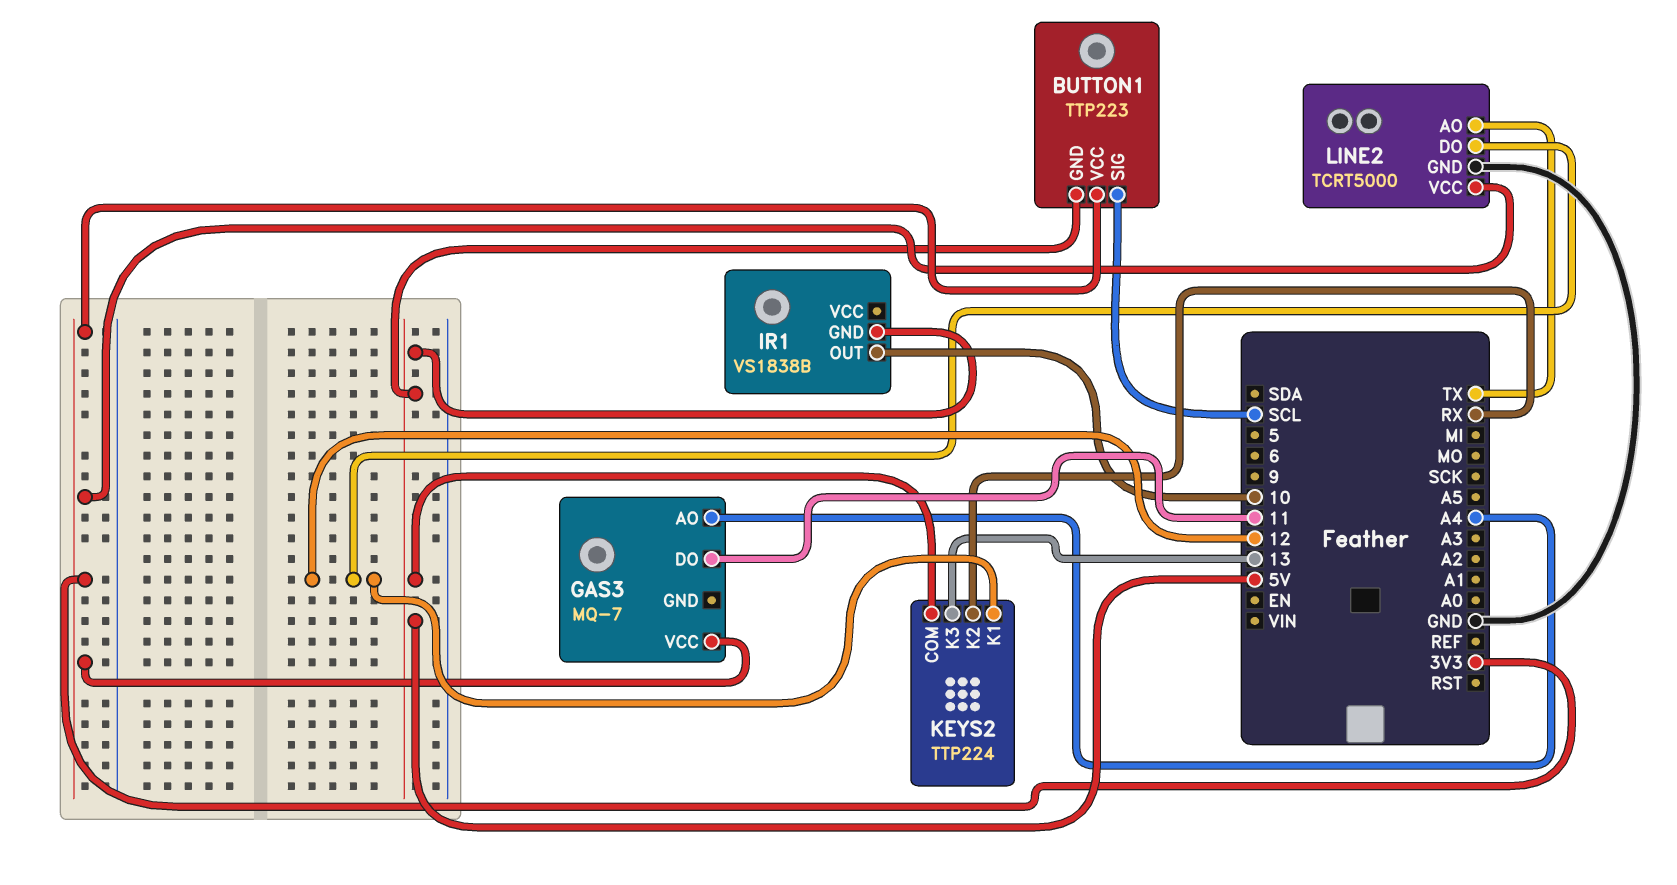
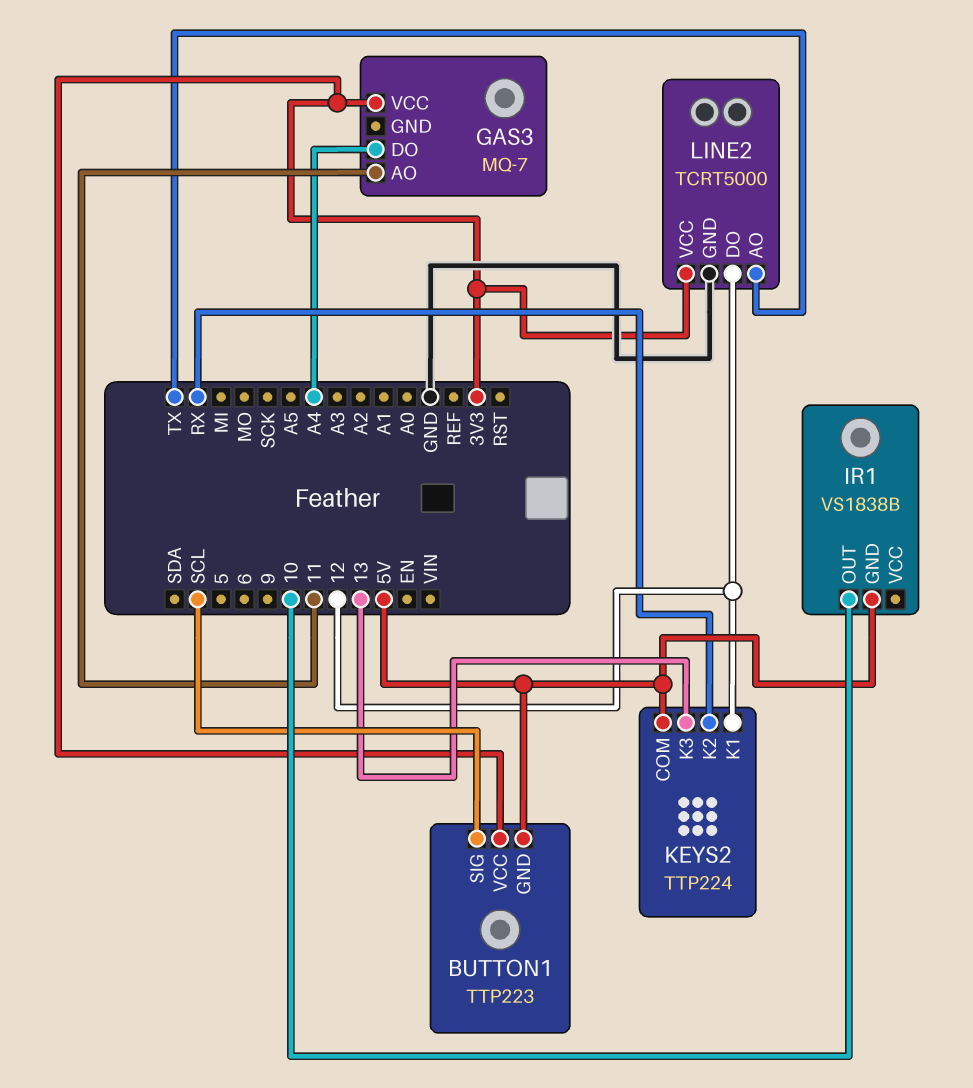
GAS3 pin AO: A4 -> 11
GAS3 pin DO: 11 -> A4

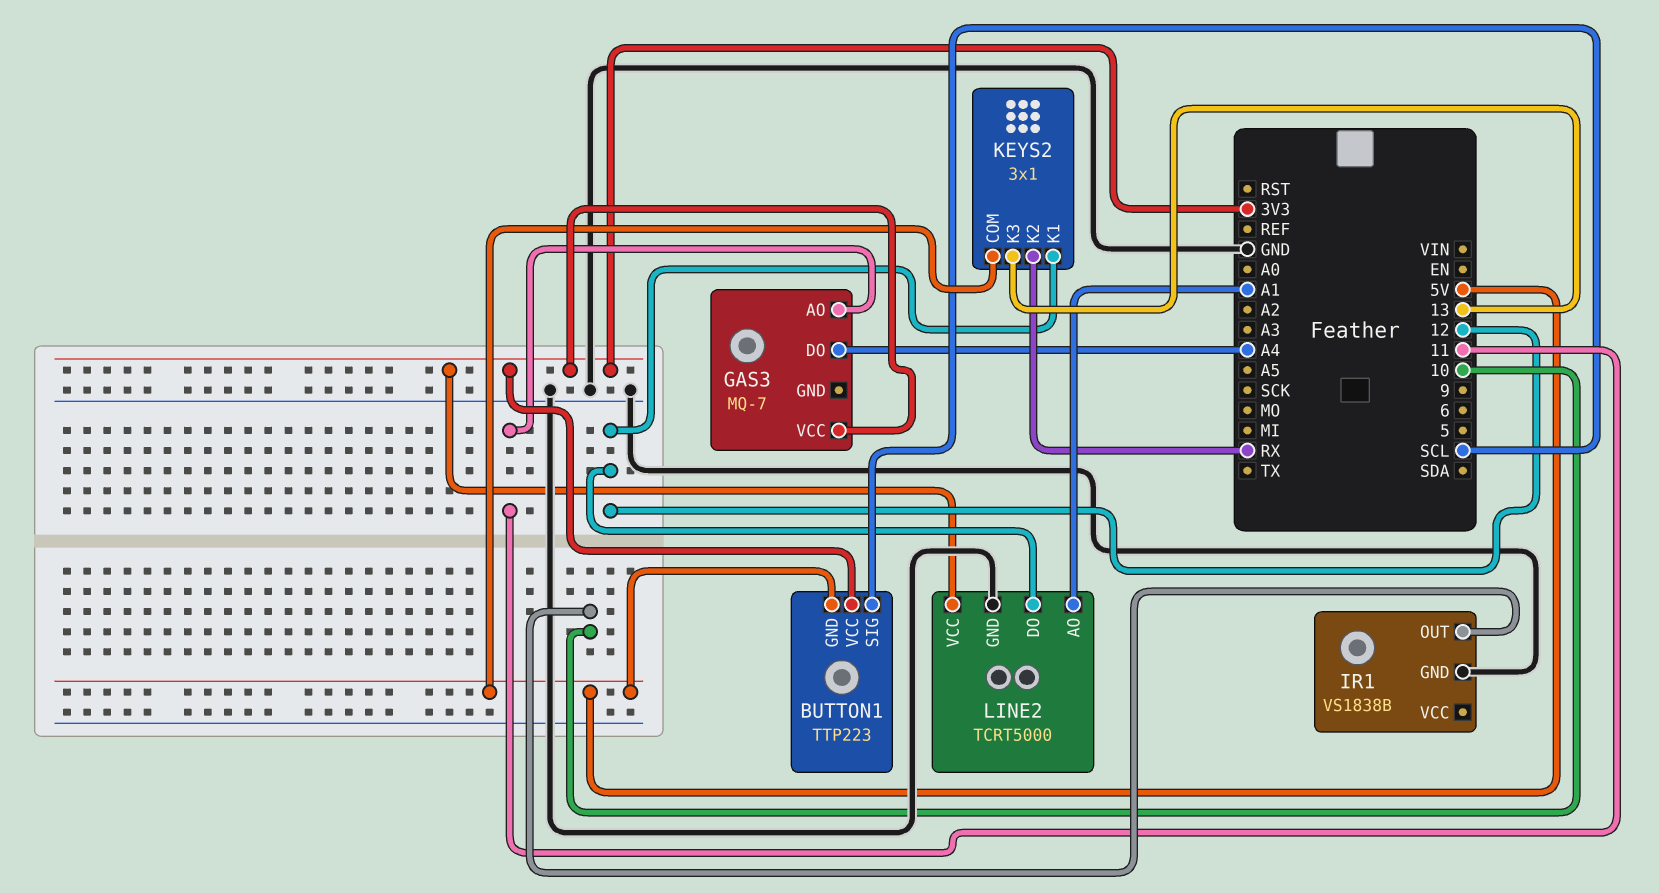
IR1 pin GND: 5V -> GND
KEYS2: TTP224 -> 3x1
LINE2 pin AO: TX -> A1

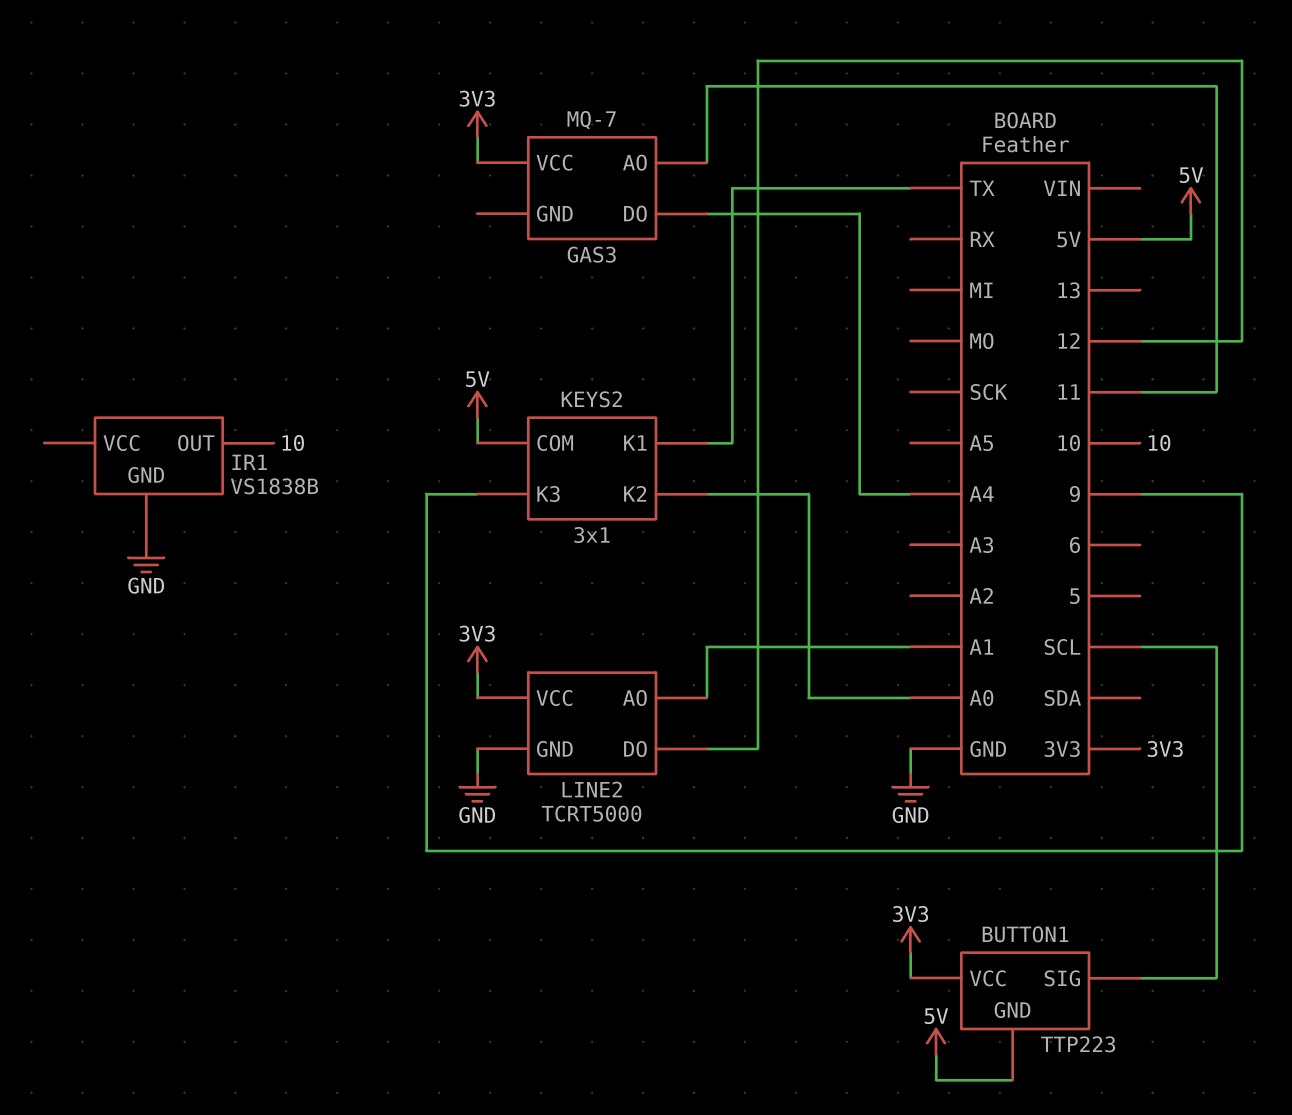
KEYS2 pin K1: 12 -> TX
KEYS2 pin K2: RX -> A0
KEYS2 pin K3: 13 -> 9

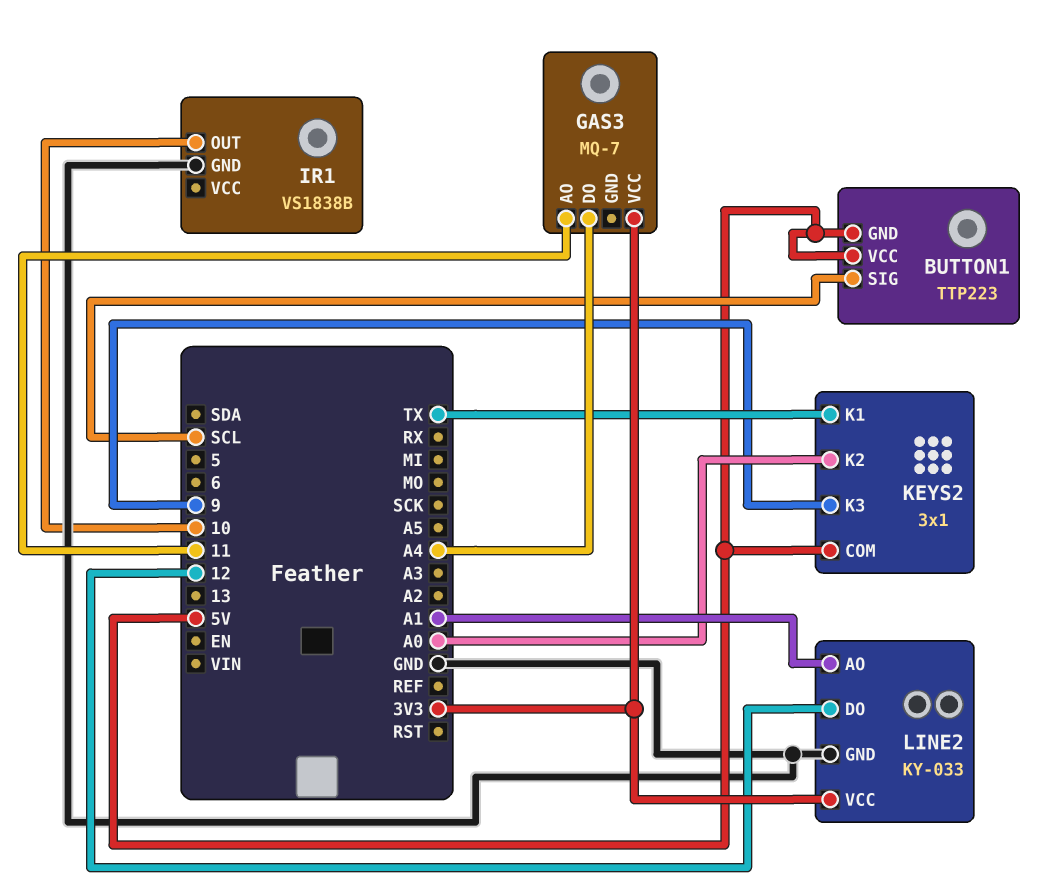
BUTTON1 pin VCC: 3V3 -> 5V
LINE2: TCRT5000 -> KY-033

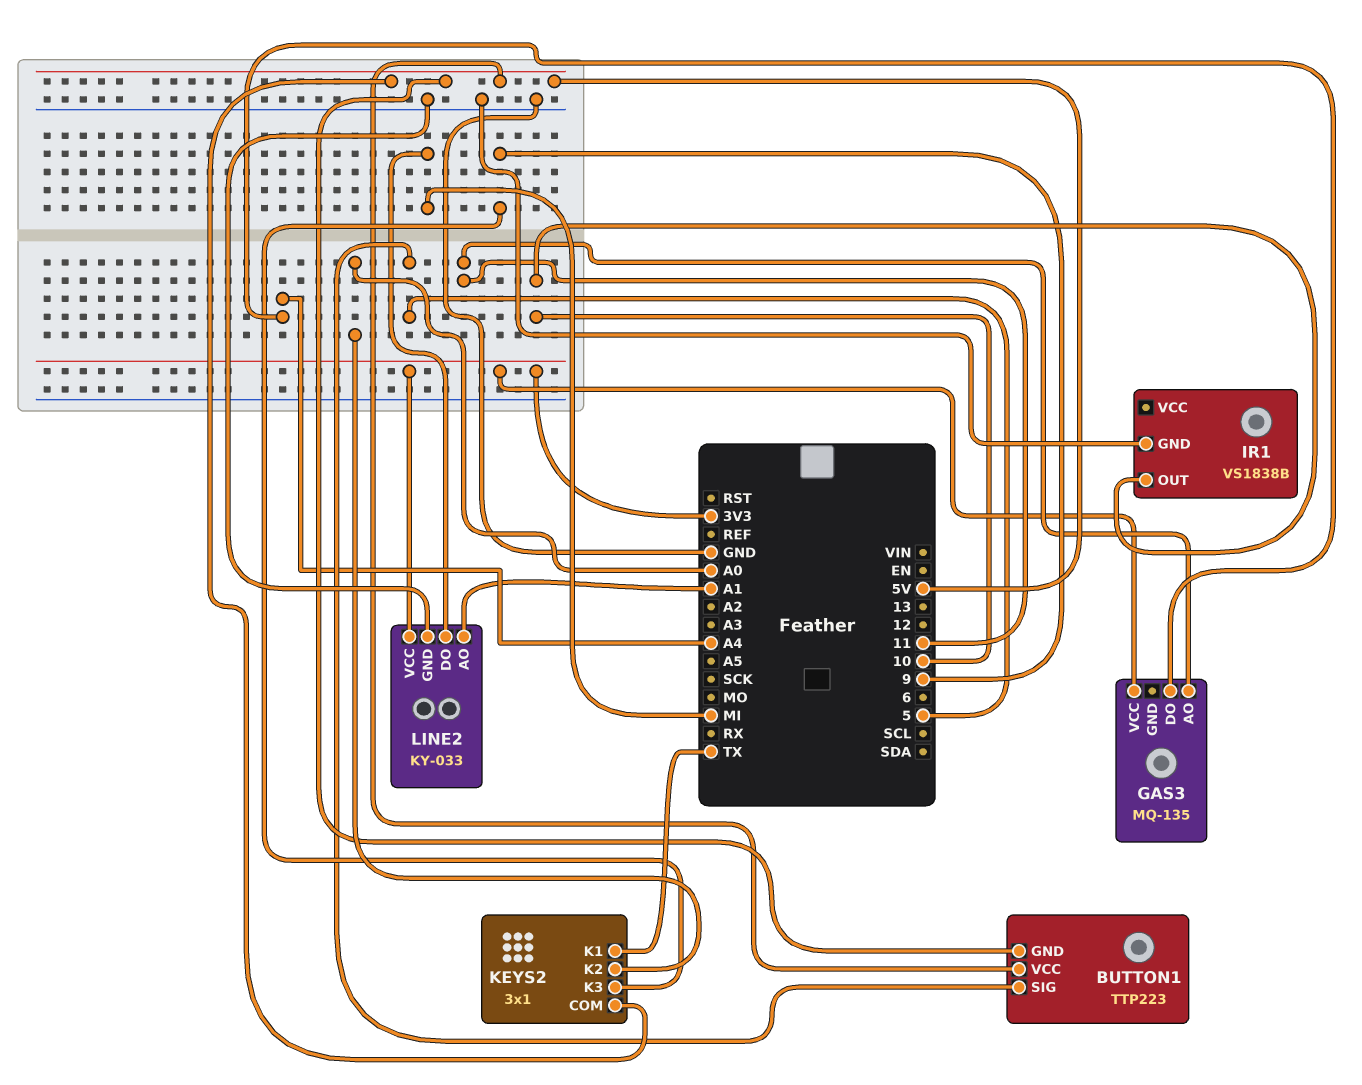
BUTTON1 pin SIG: SCL -> 5
GAS3: MQ-7 -> MQ-135
LINE2 pin DO: 12 -> MI

